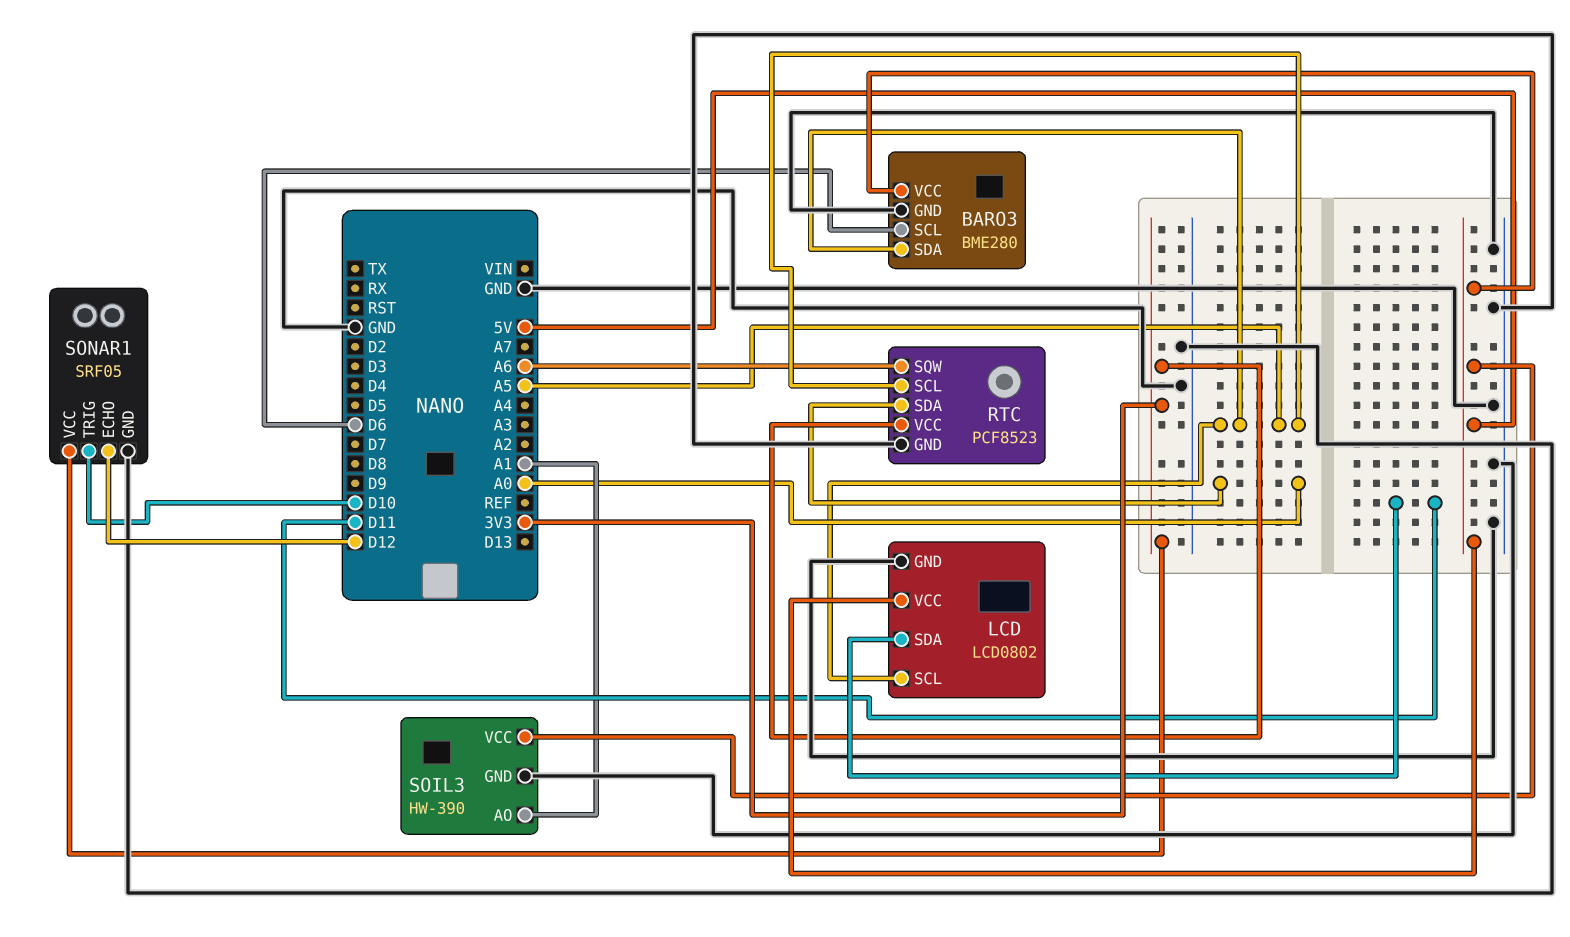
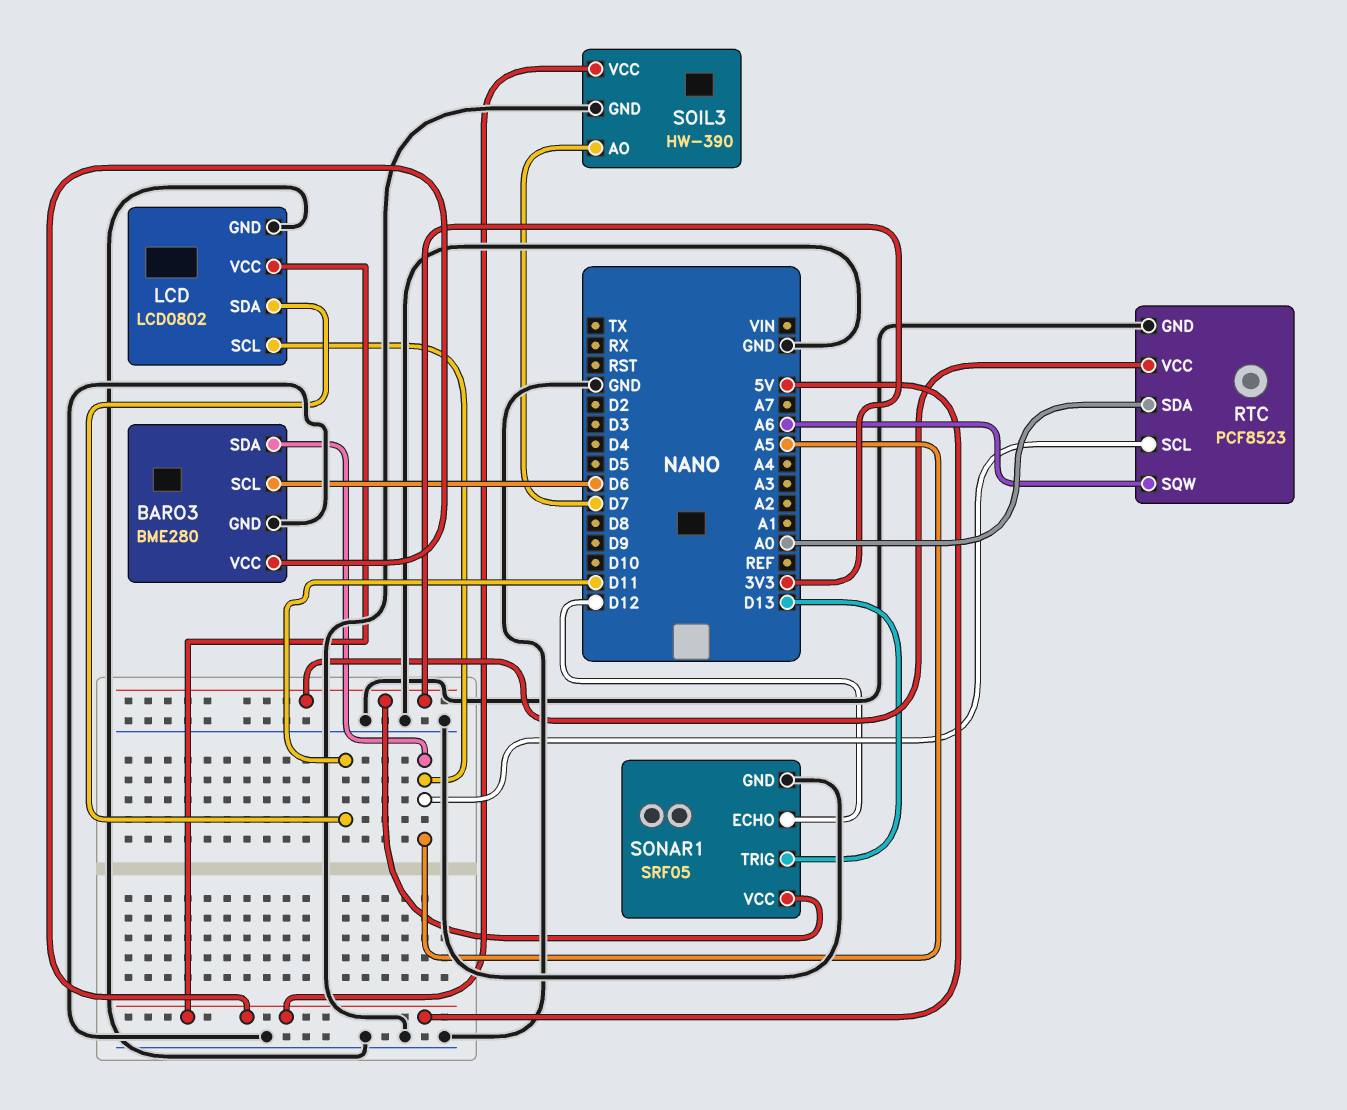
SOIL3 pin AO: A1 -> D7
SONAR1 pin TRIG: D10 -> D13

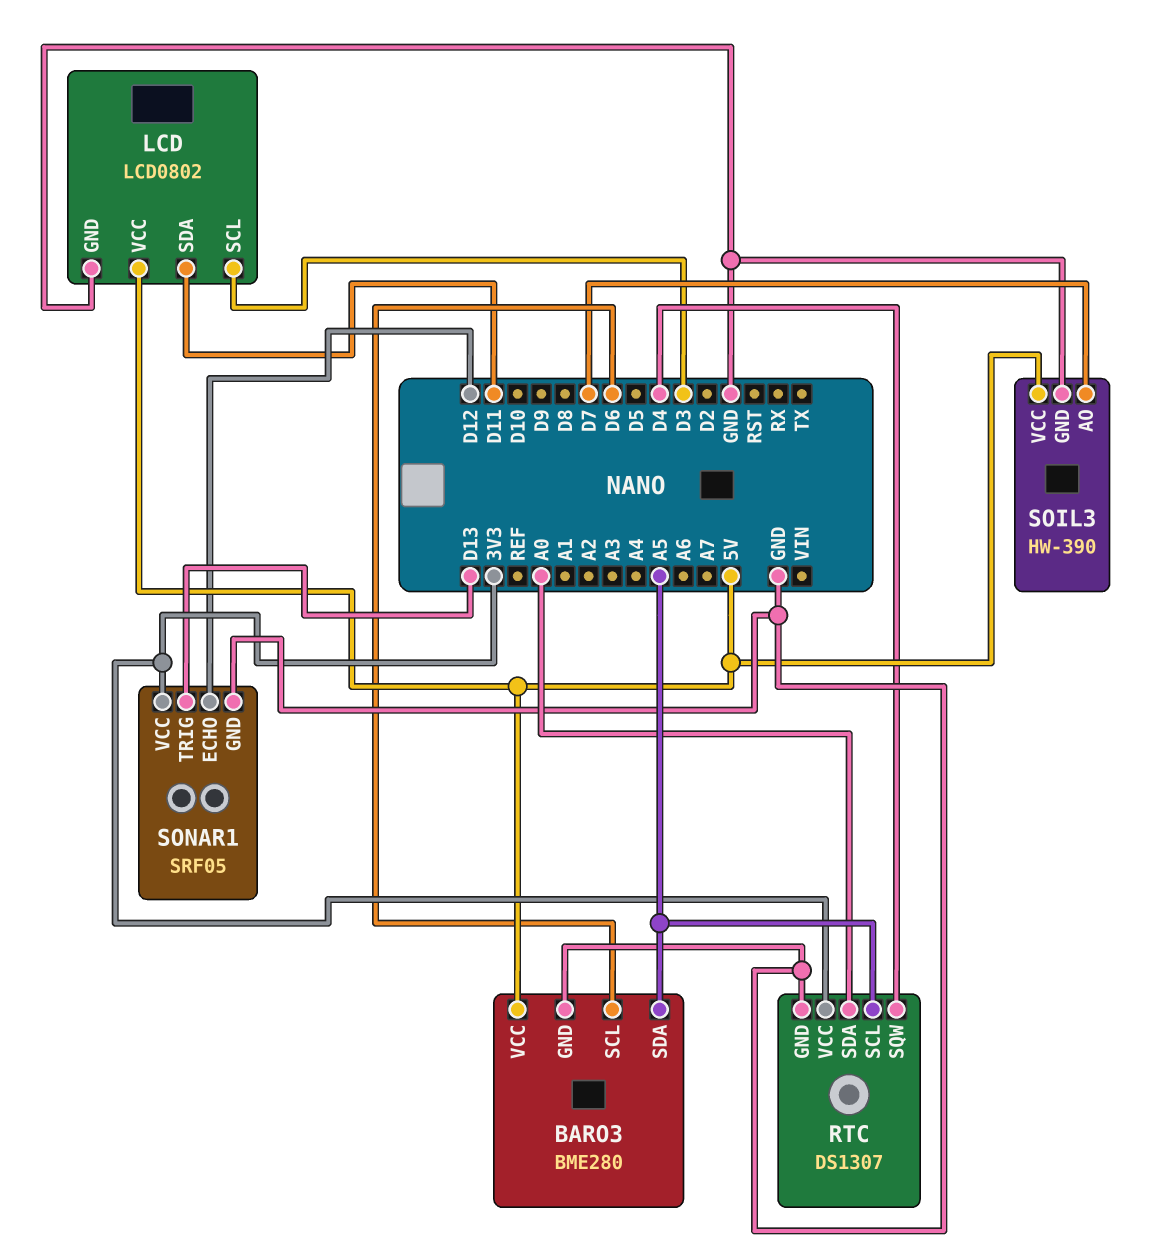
LCD pin SCL: A5 -> D3
RTC: PCF8523 -> DS1307
RTC pin SQW: A6 -> D4

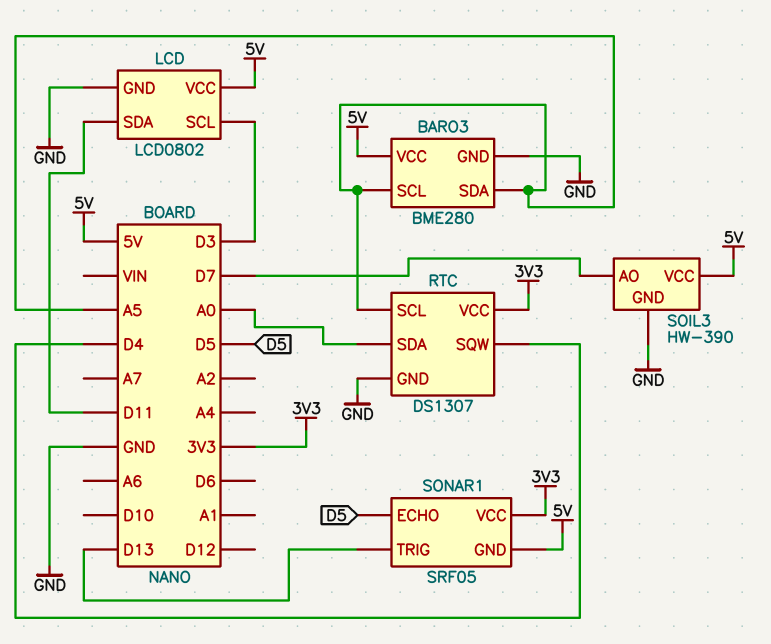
BARO3 pin SCL: D6 -> A5
SONAR1 pin ECHO: D12 -> D5
SONAR1 pin GND: GND -> 5V

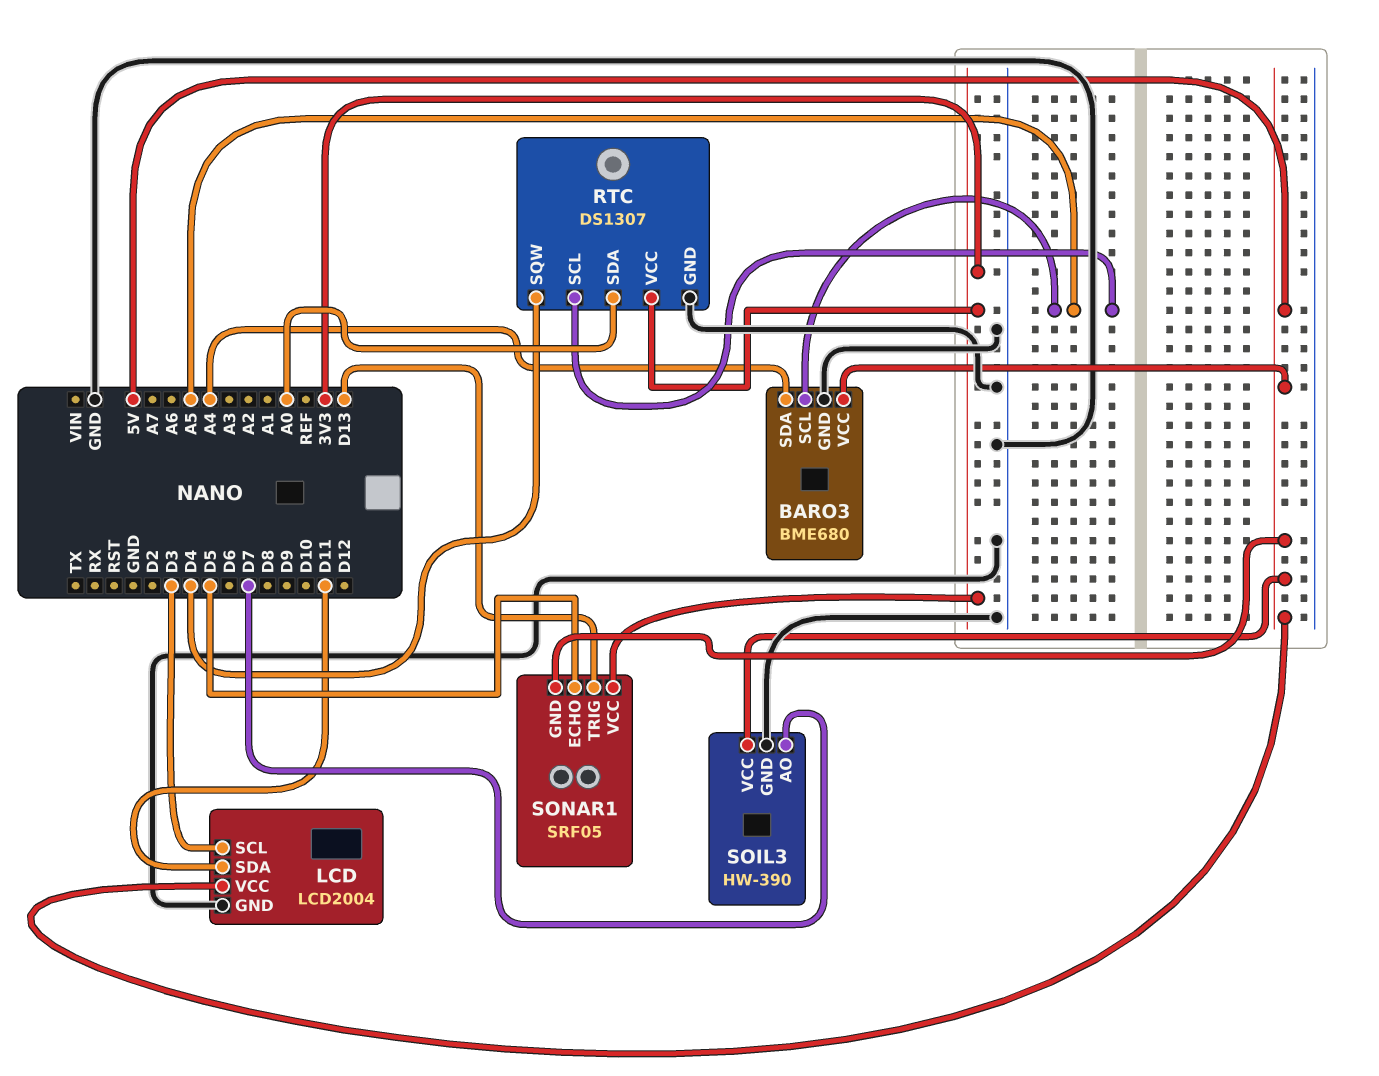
BARO3: BME280 -> BME680
BARO3 pin SDA: A5 -> A4
LCD: LCD0802 -> LCD2004

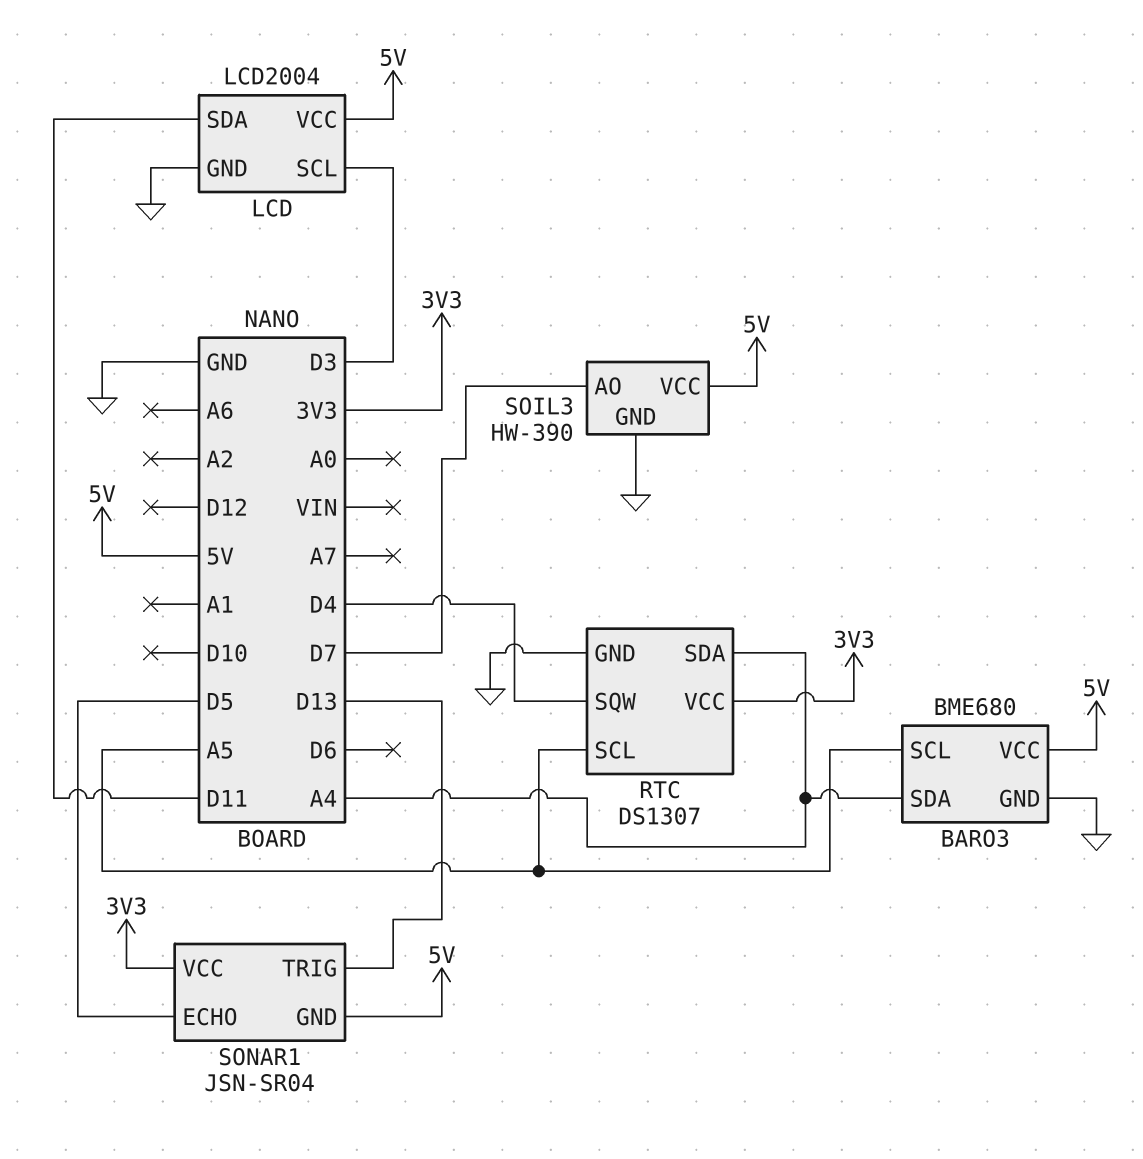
RTC pin SDA: A0 -> A4
SONAR1: SRF05 -> JSN-SR04

